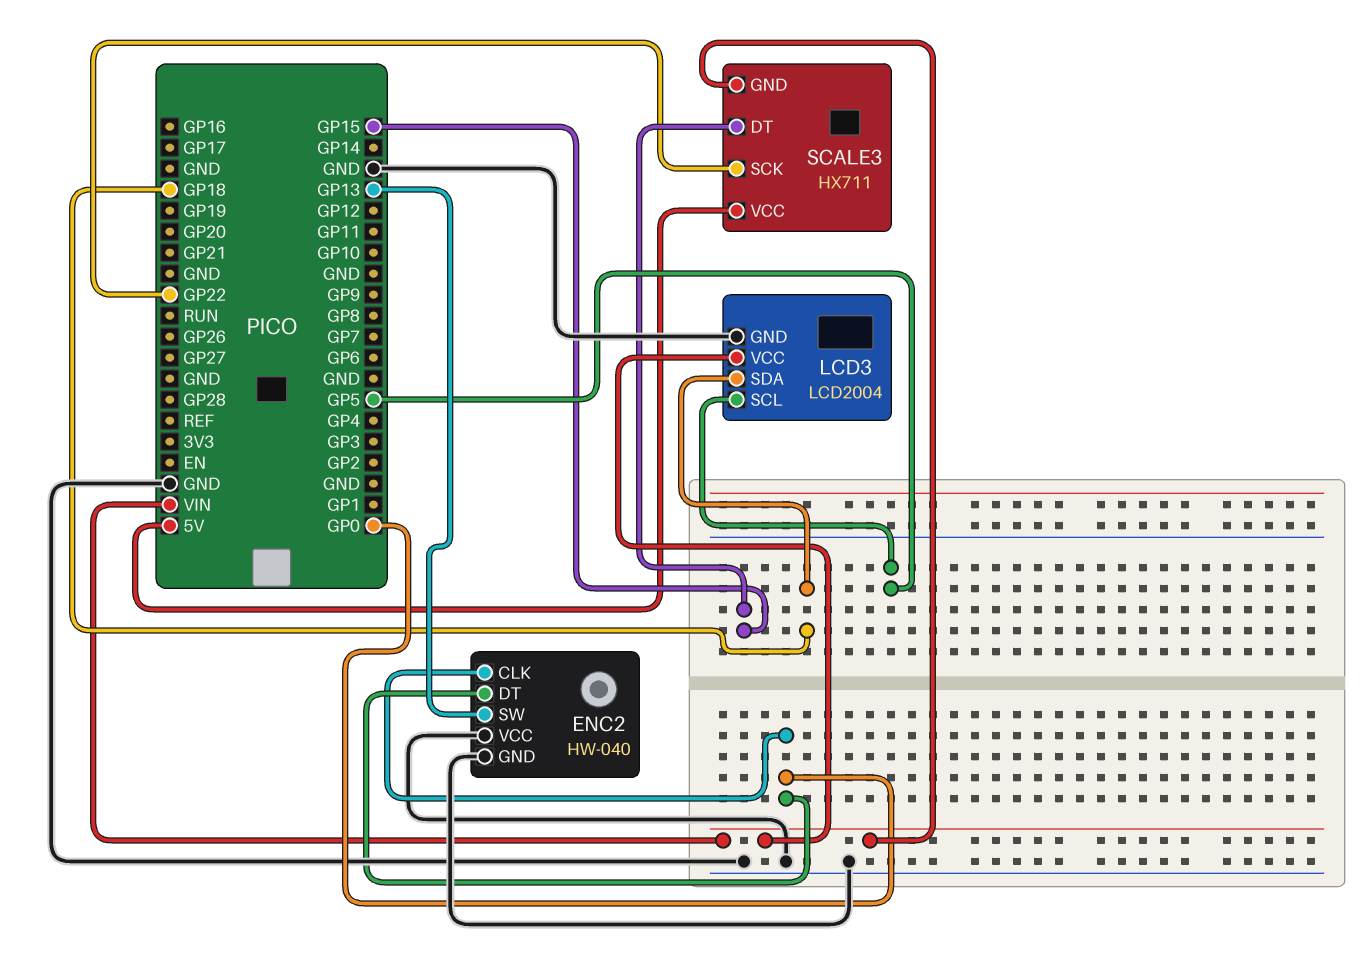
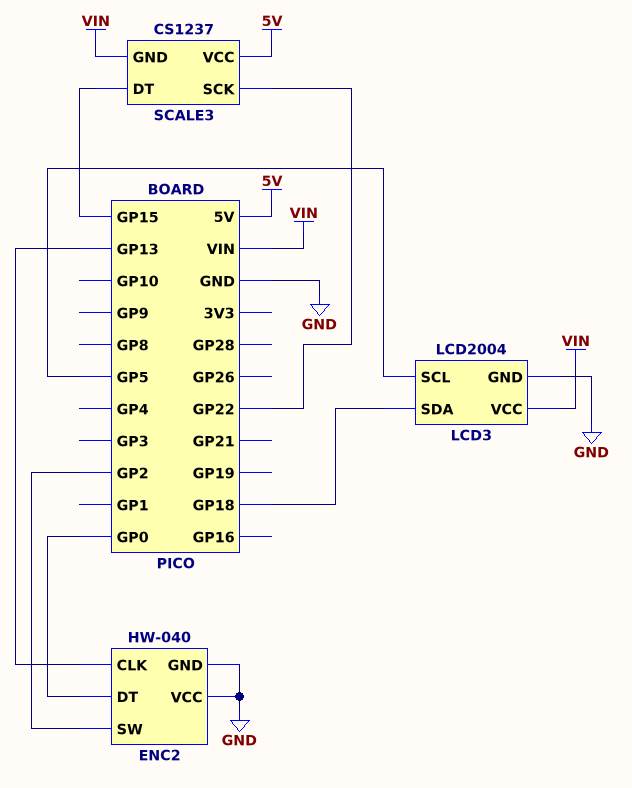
ENC2 pin CLK: GP0 -> GP13
ENC2 pin SW: GP13 -> GP2
SCALE3: HX711 -> CS1237

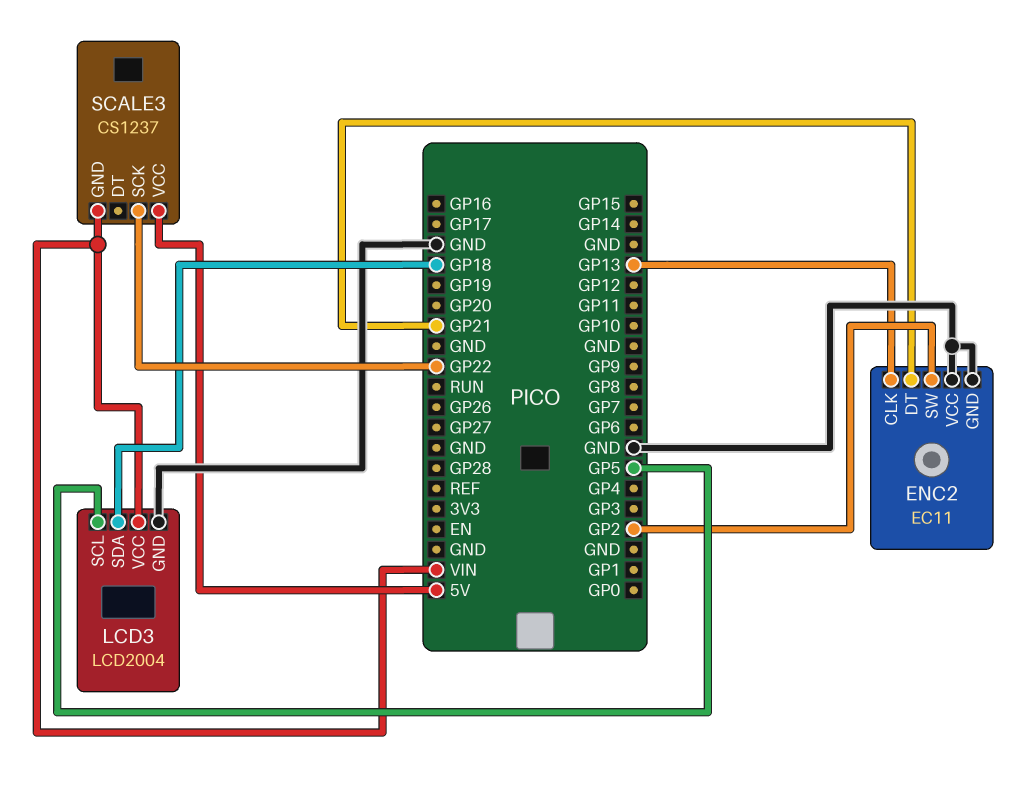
ENC2: HW-040 -> EC11
ENC2 pin DT: GP0 -> GP21
SCALE3 pin DT: GP15 -> none

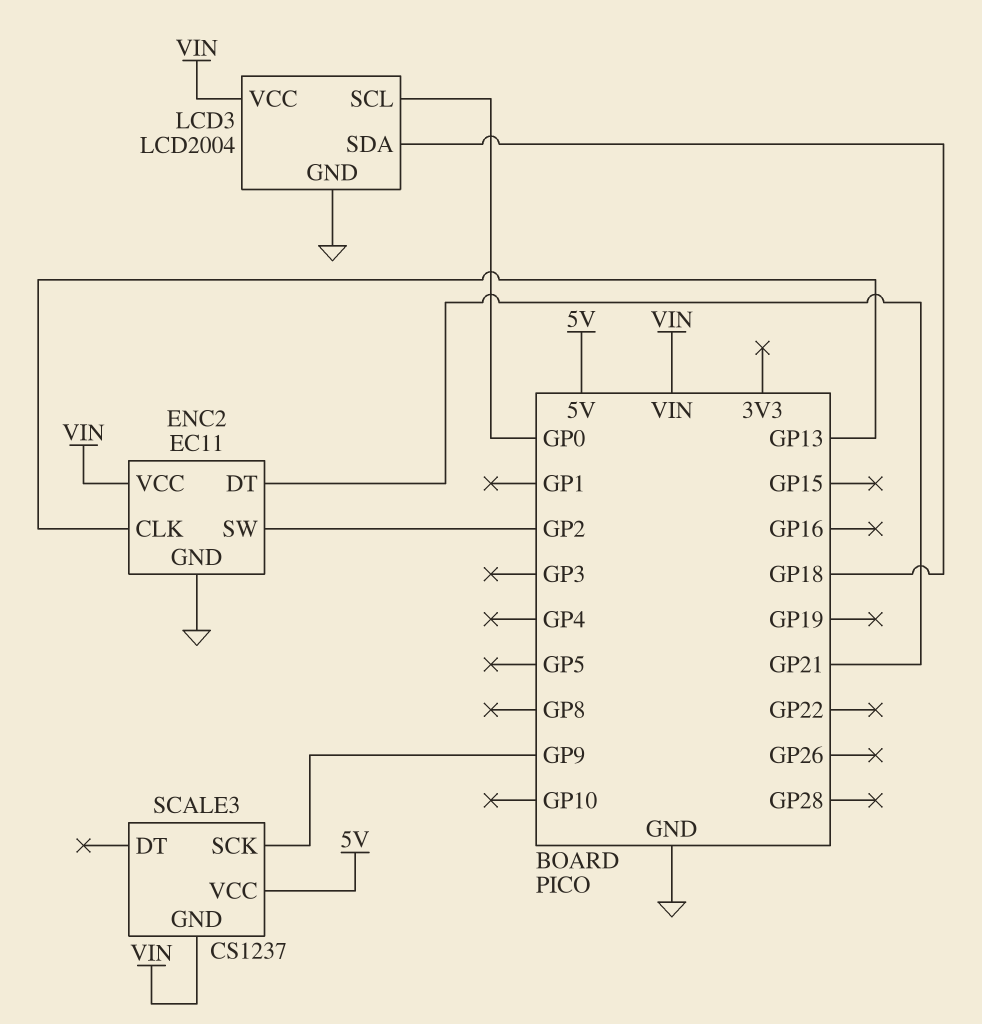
ENC2 pin VCC: GND -> VIN
LCD3 pin SCL: GP5 -> GP0
SCALE3 pin SCK: GP22 -> GP9

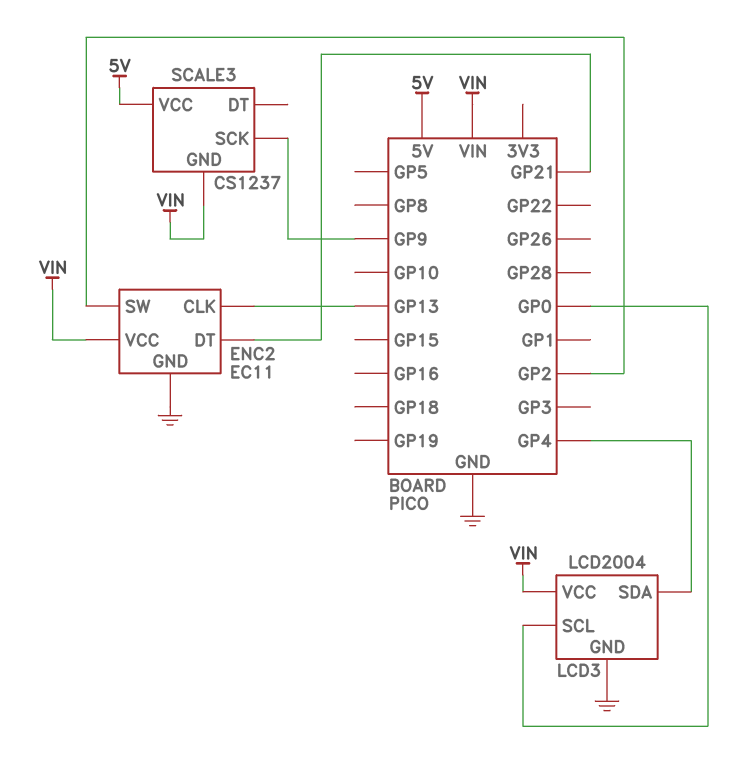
LCD3 pin SDA: GP18 -> GP4

